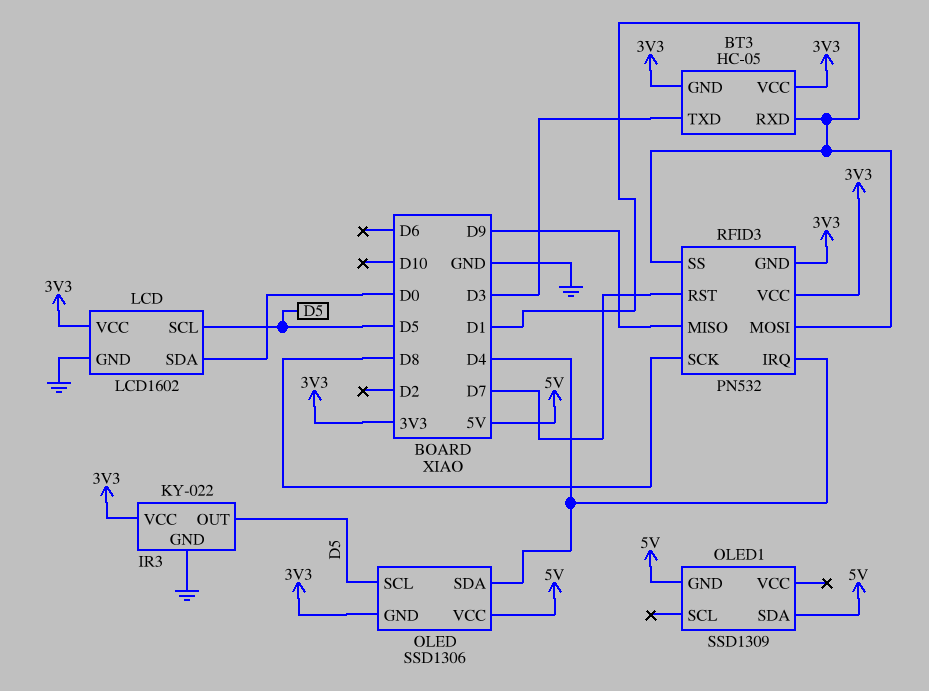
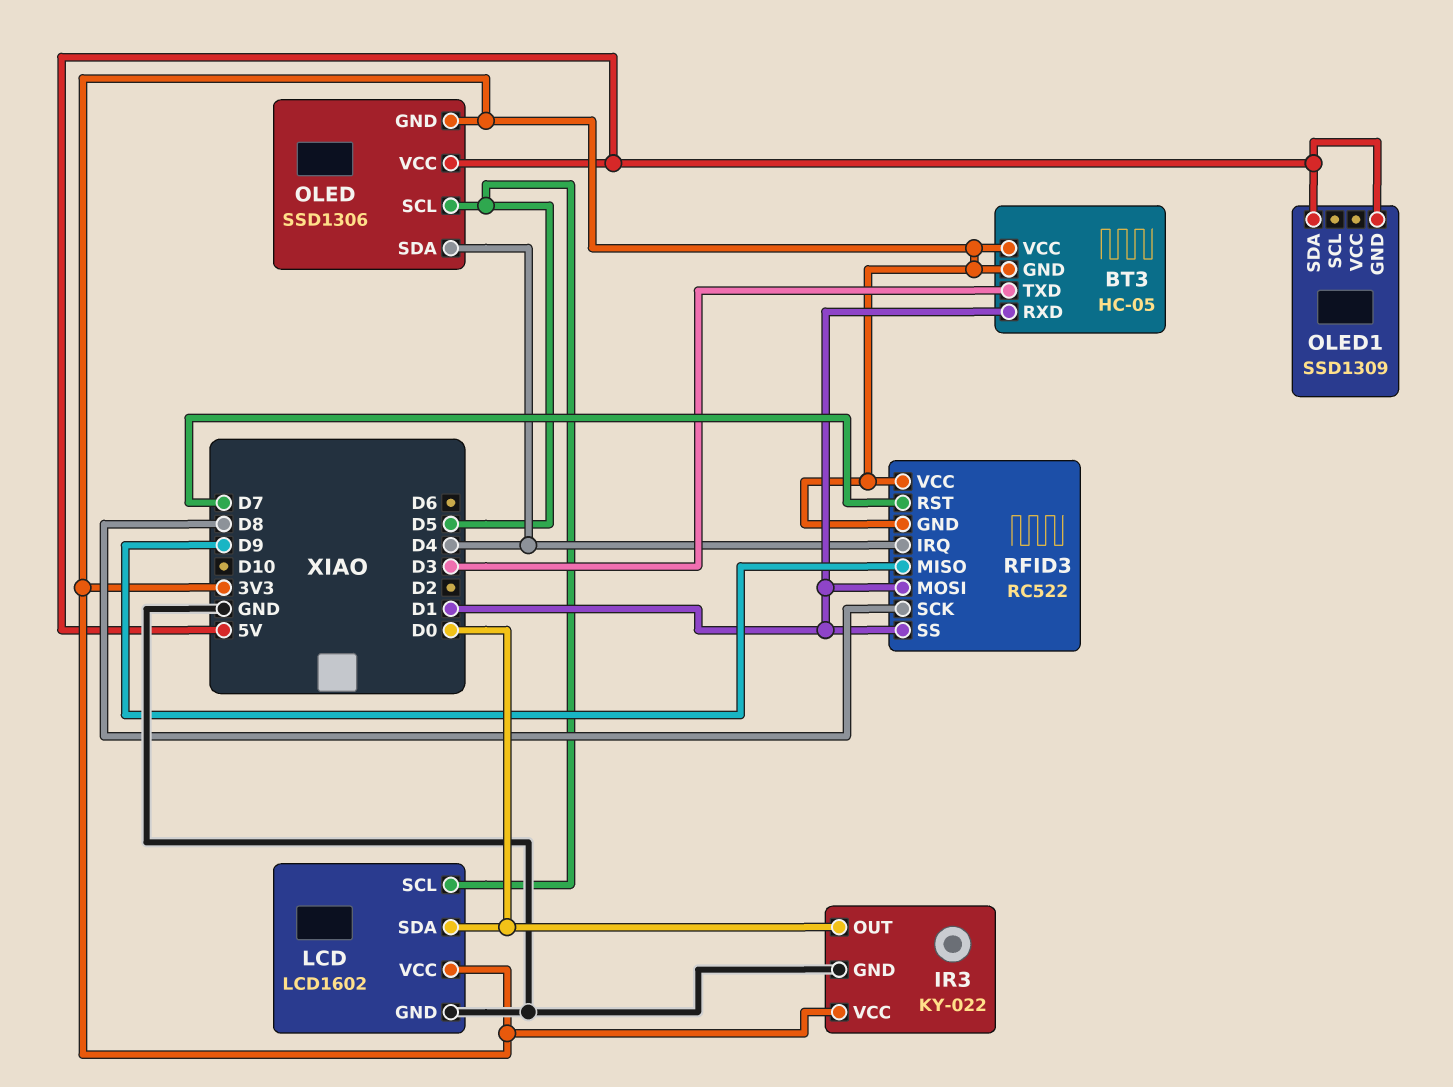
IR3 pin OUT: D5 -> D0
RFID3: PN532 -> RC522

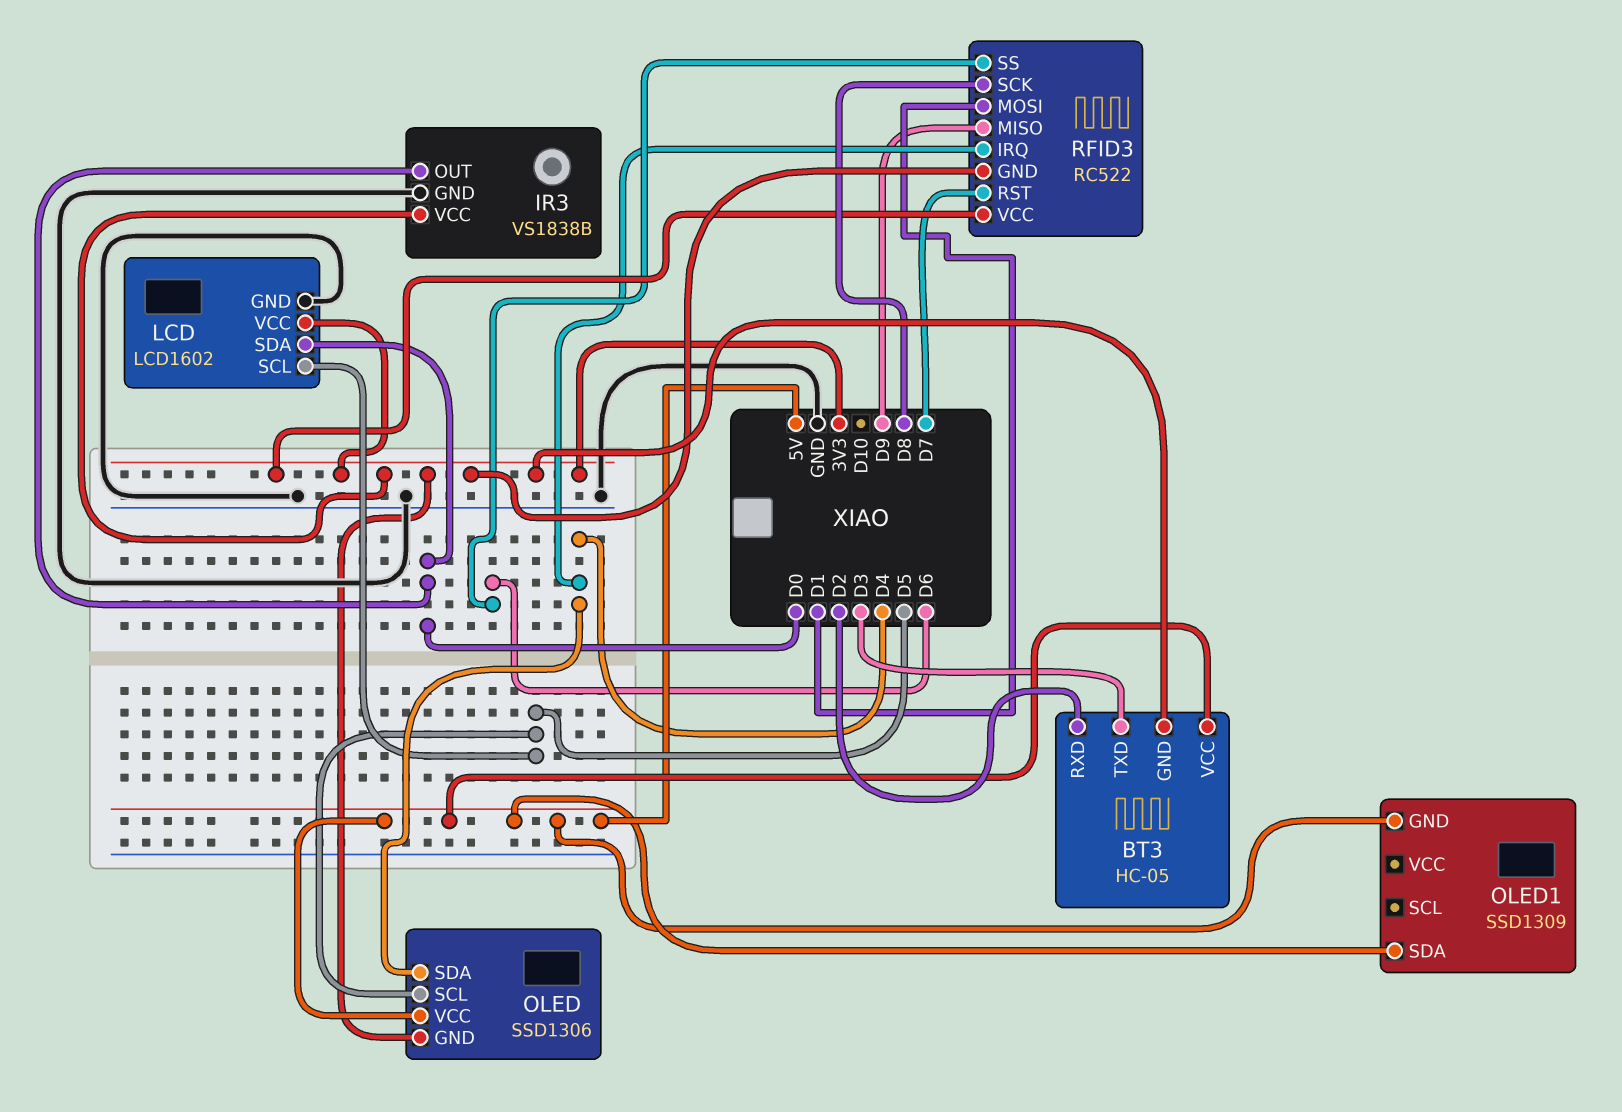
BT3 pin RXD: D1 -> D2
BT3 pin VCC: 3V3 -> 5V
IR3: KY-022 -> VS1838B
RFID3 pin SS: D1 -> D6

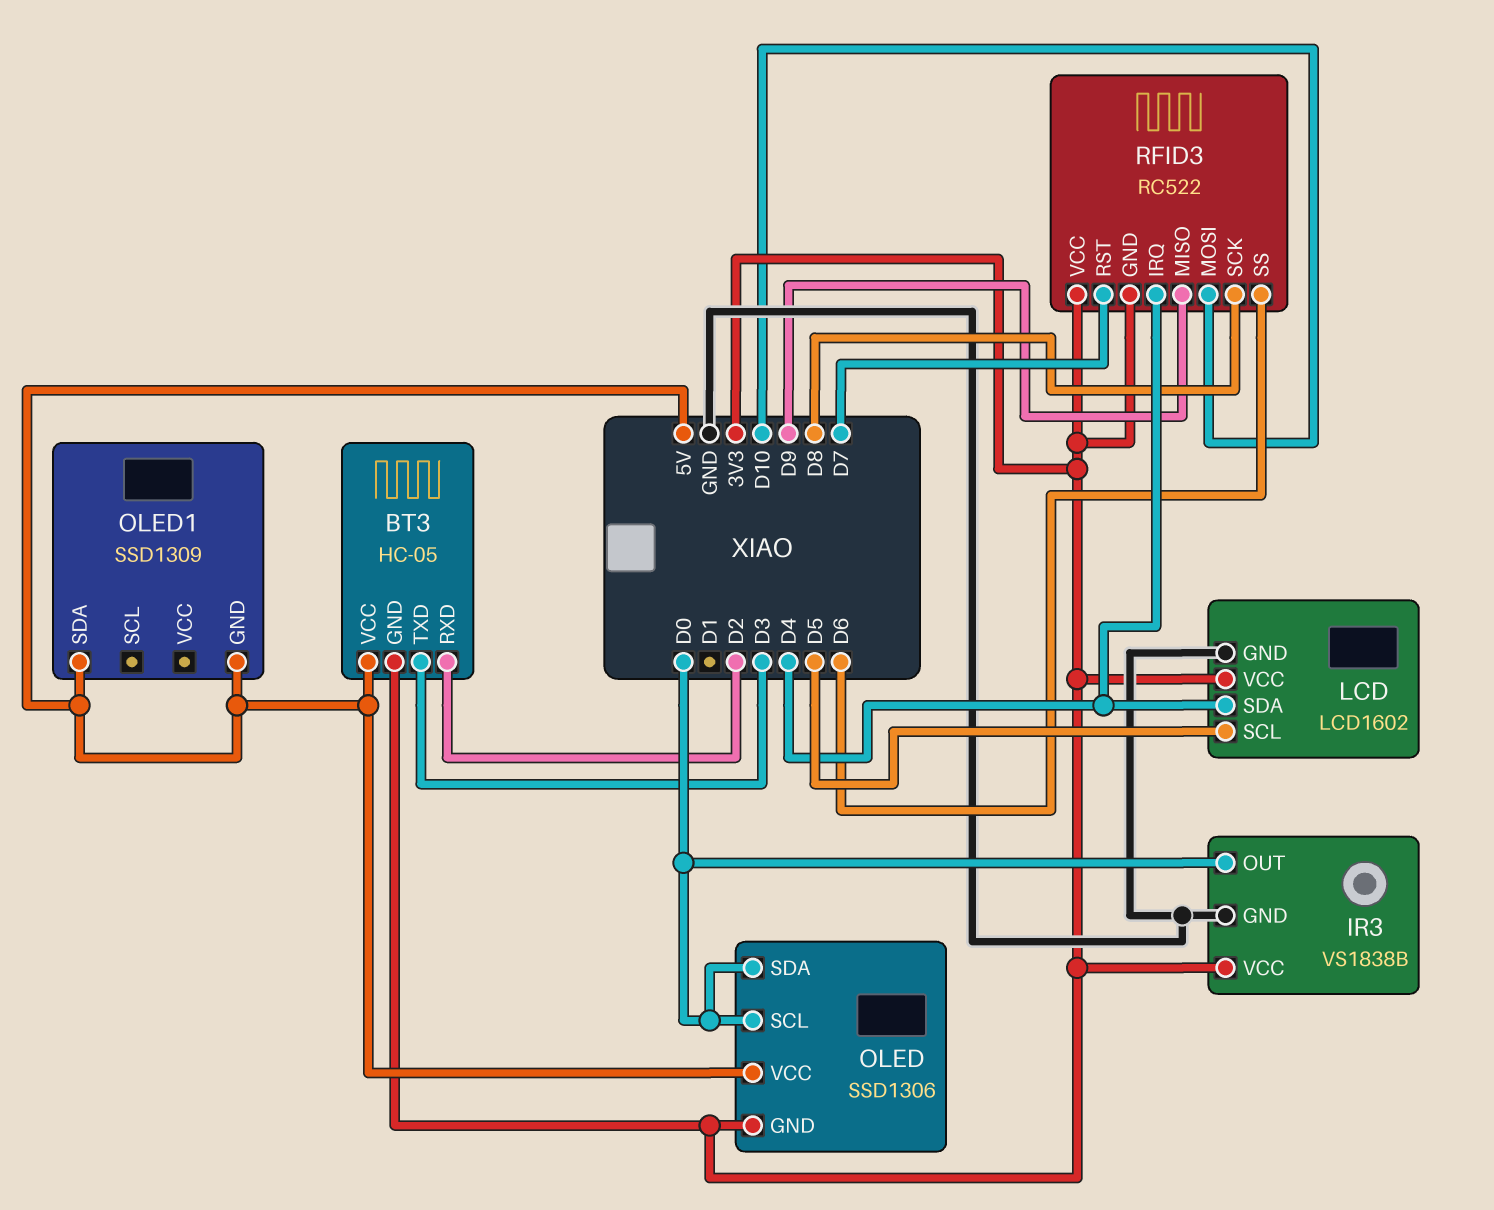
LCD pin SDA: D0 -> D4
OLED pin SCL: D5 -> D0
OLED pin SDA: D4 -> D0
RFID3 pin MOSI: D1 -> D10

